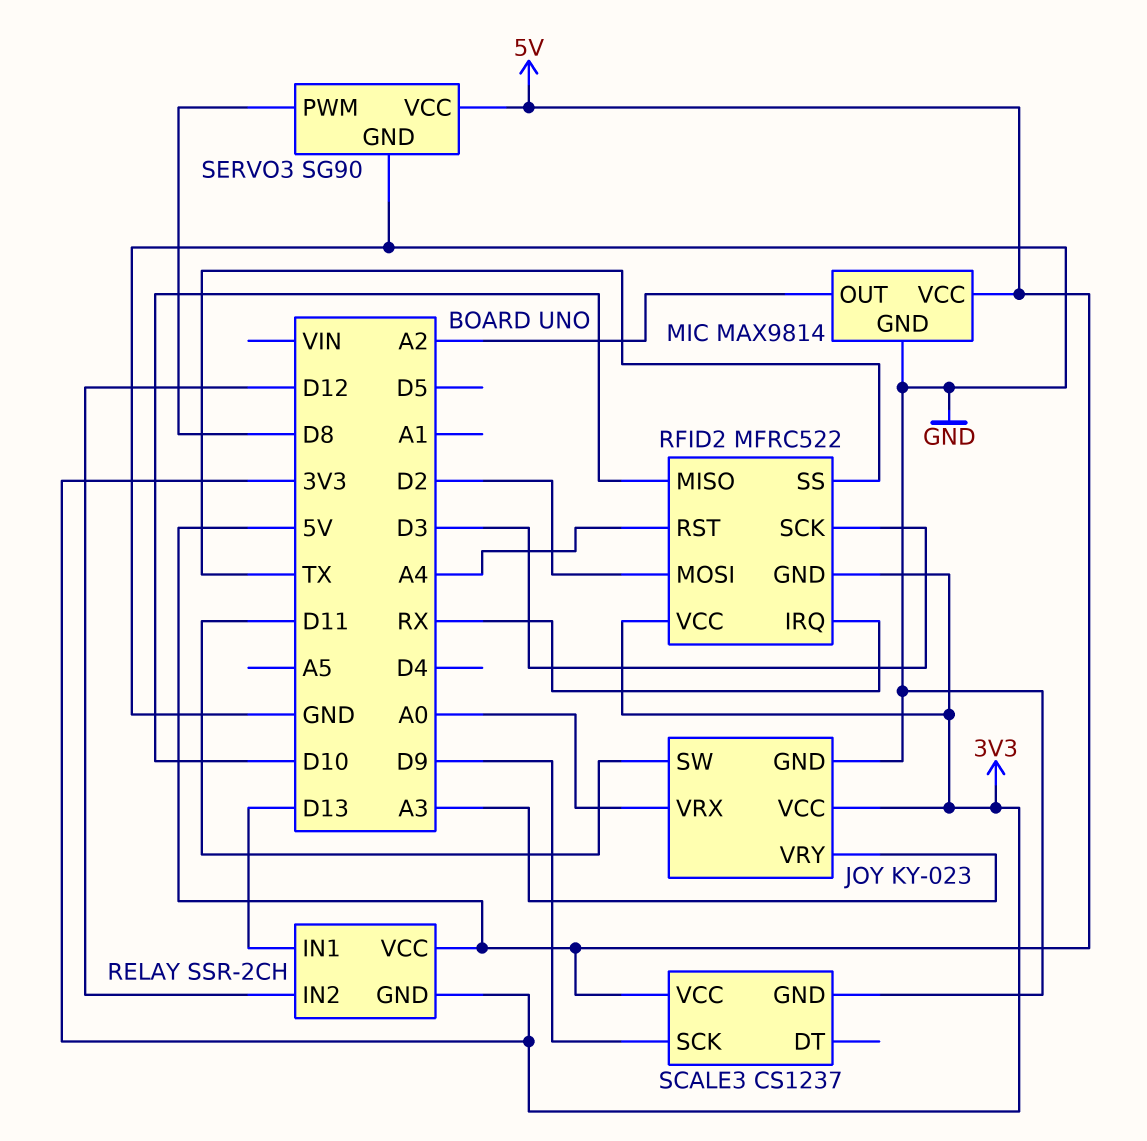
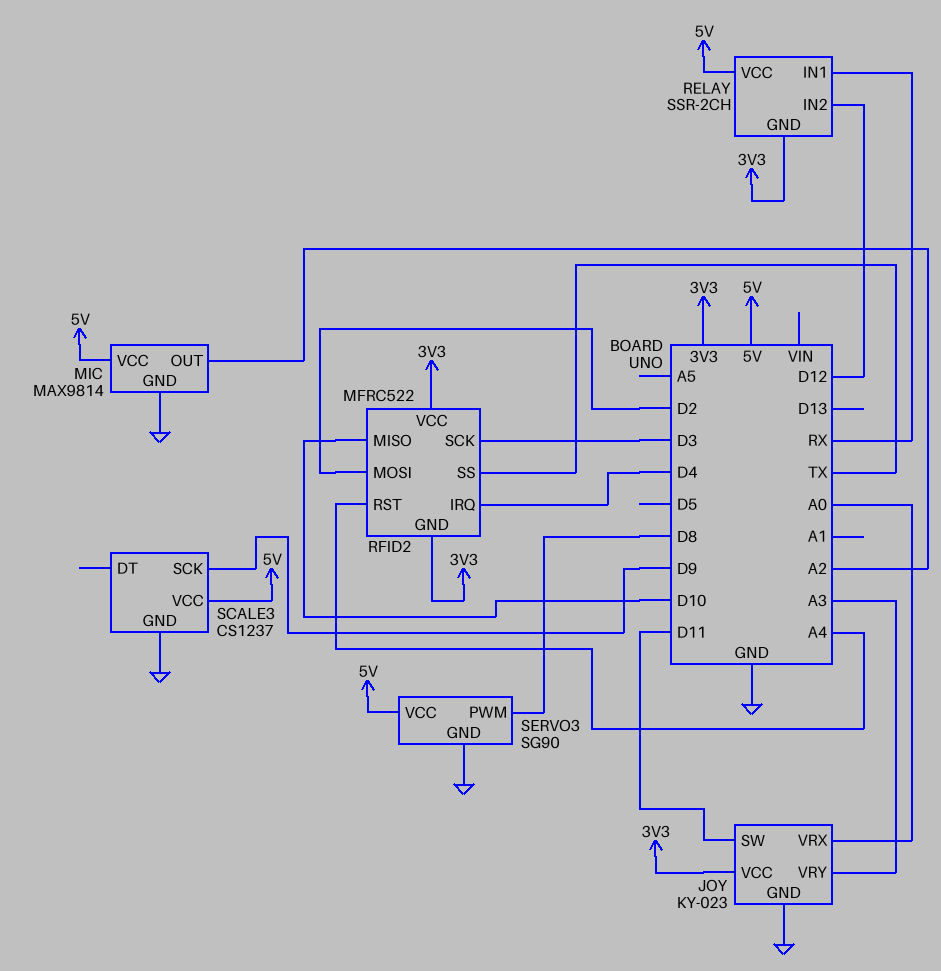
RELAY pin IN1: D13 -> RX
RFID2 pin IRQ: RX -> D4

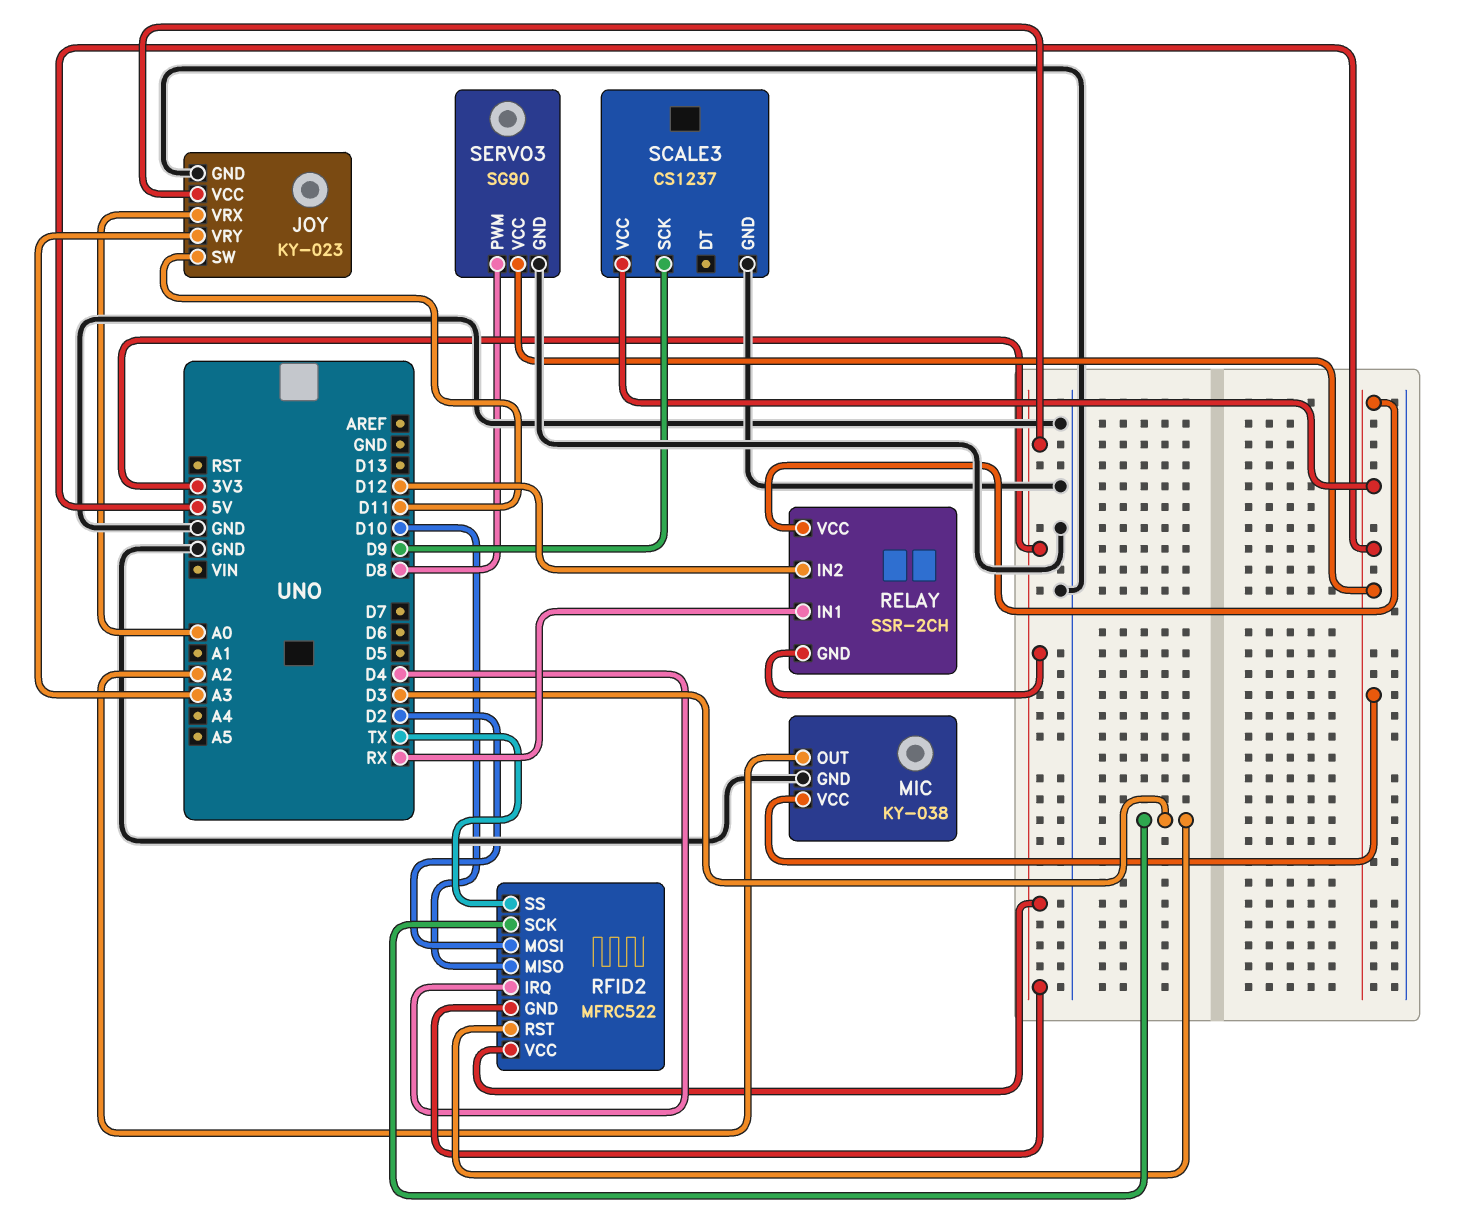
MIC: MAX9814 -> KY-038
RFID2 pin RST: A4 -> D3

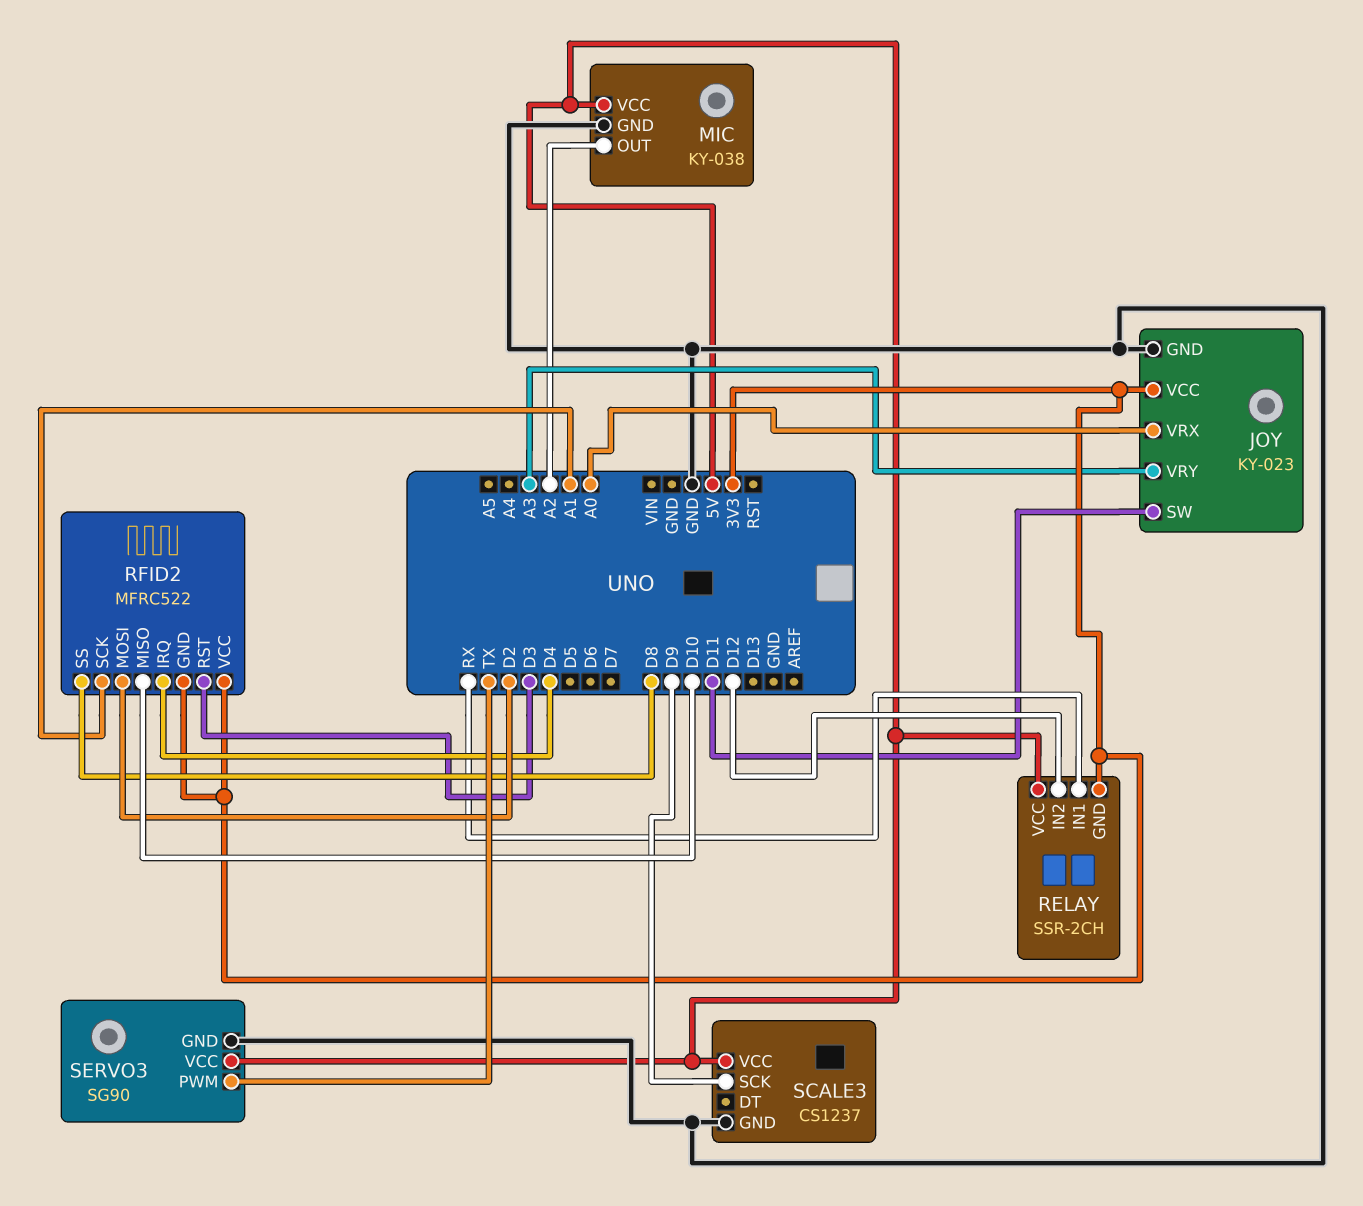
RFID2 pin SCK: D3 -> A1
RFID2 pin SS: TX -> D8
SERVO3 pin PWM: D8 -> TX

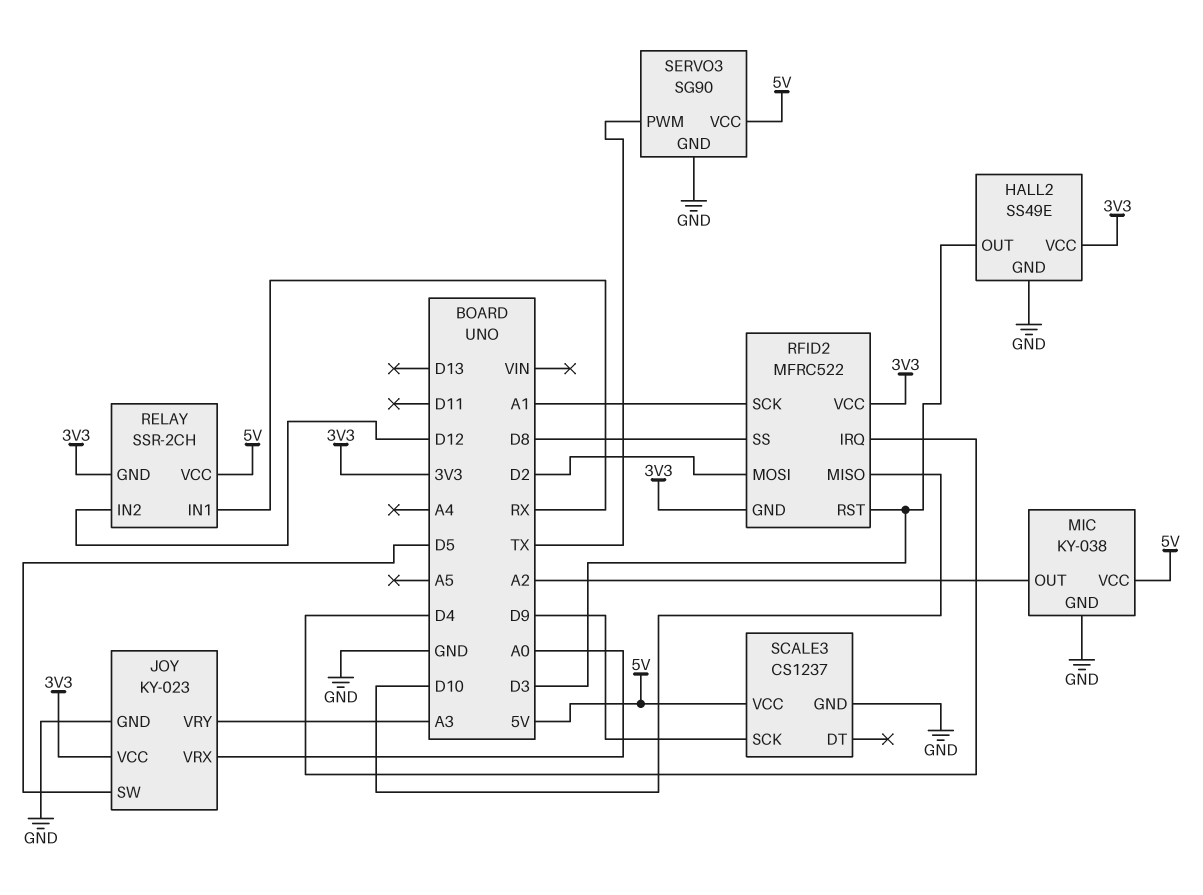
HALL2: none -> SS49E
HALL2 pin GND: none -> GND
HALL2 pin OUT: none -> D3
HALL2 pin VCC: none -> 3V3
JOY pin SW: D11 -> D5

